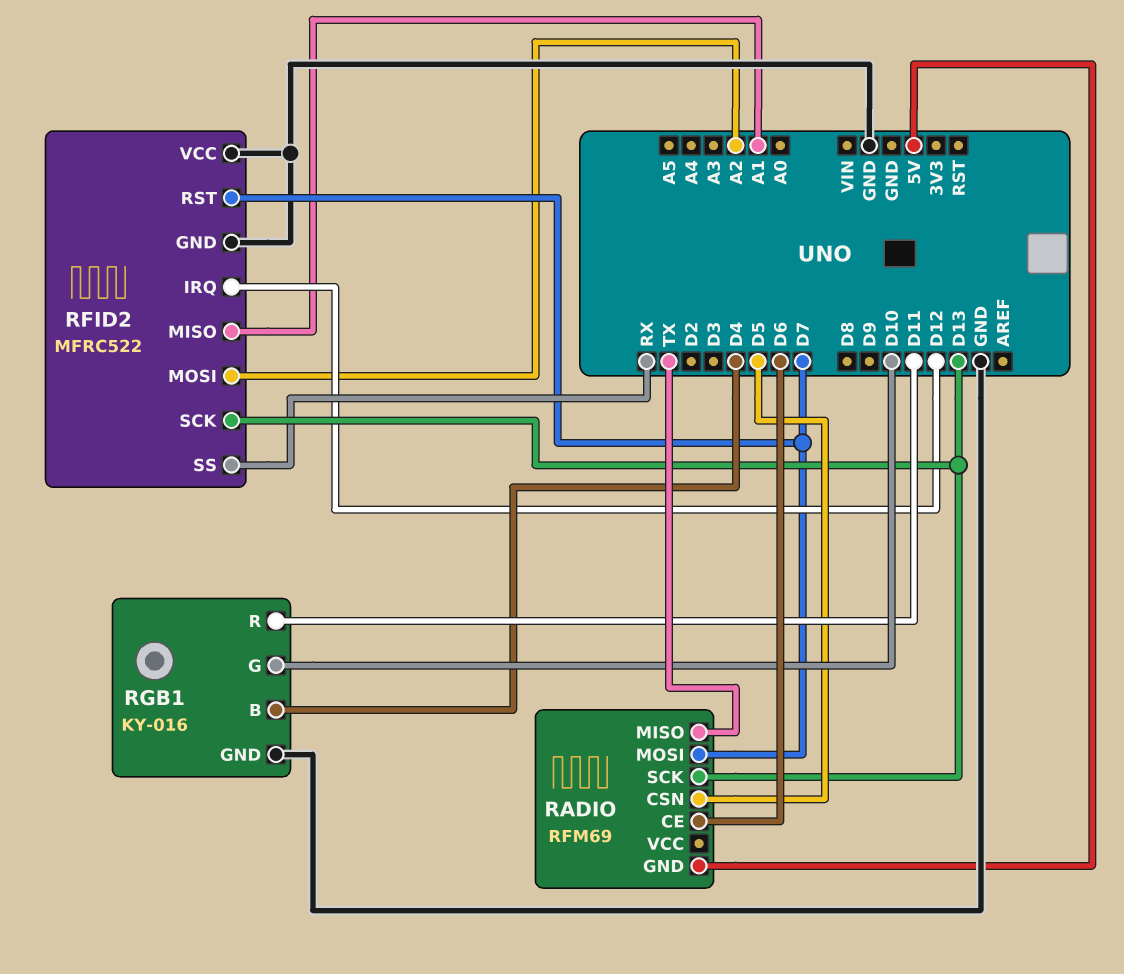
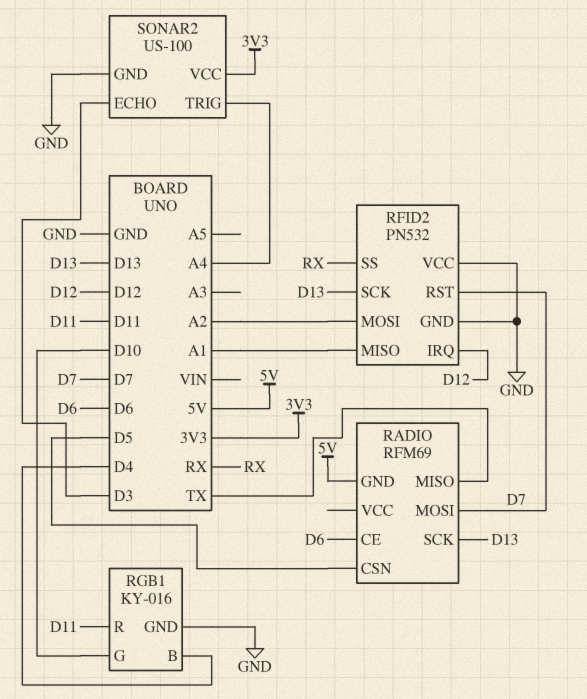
RFID2: MFRC522 -> PN532
SONAR2: none -> US-100
SONAR2 pin ECHO: none -> D3
SONAR2 pin GND: none -> GND
SONAR2 pin TRIG: none -> A4
SONAR2 pin VCC: none -> 3V3

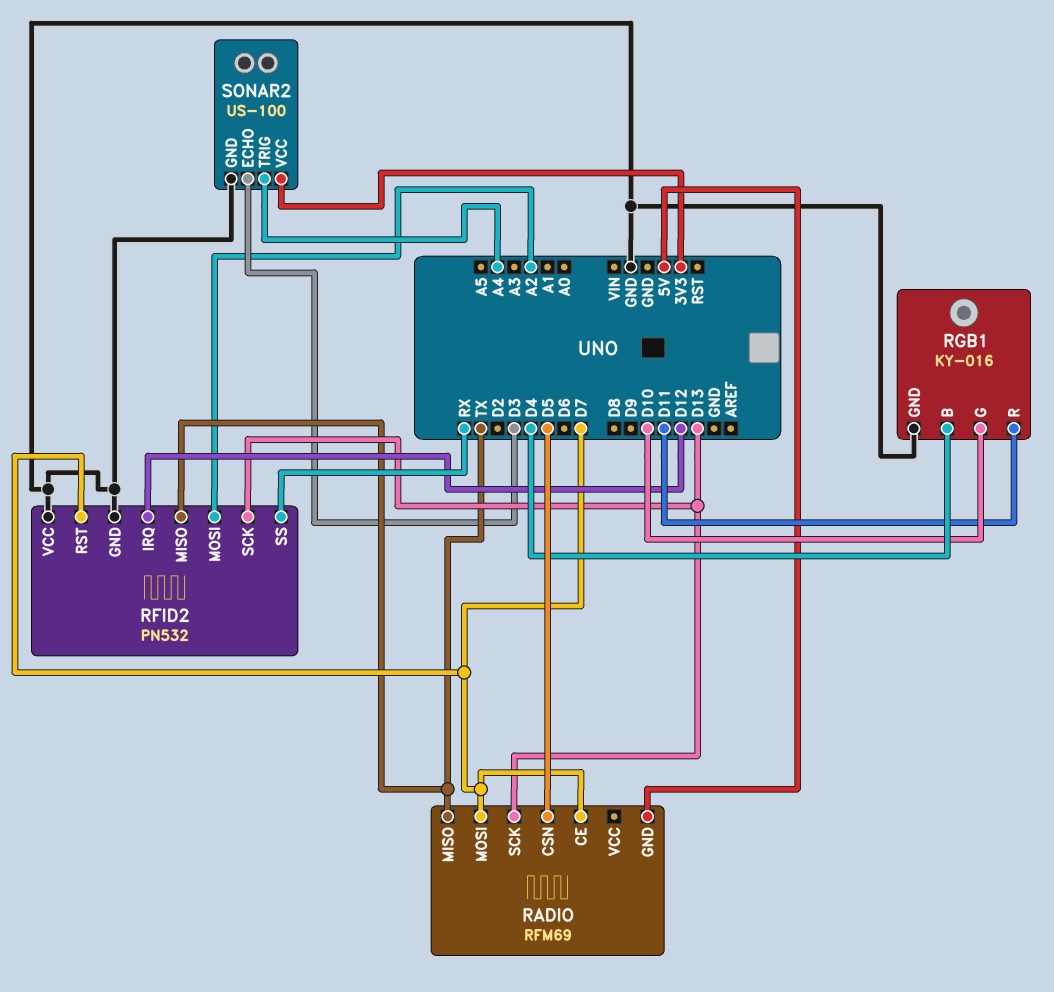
RADIO pin CE: D6 -> D7
RFID2 pin MISO: A1 -> TX

